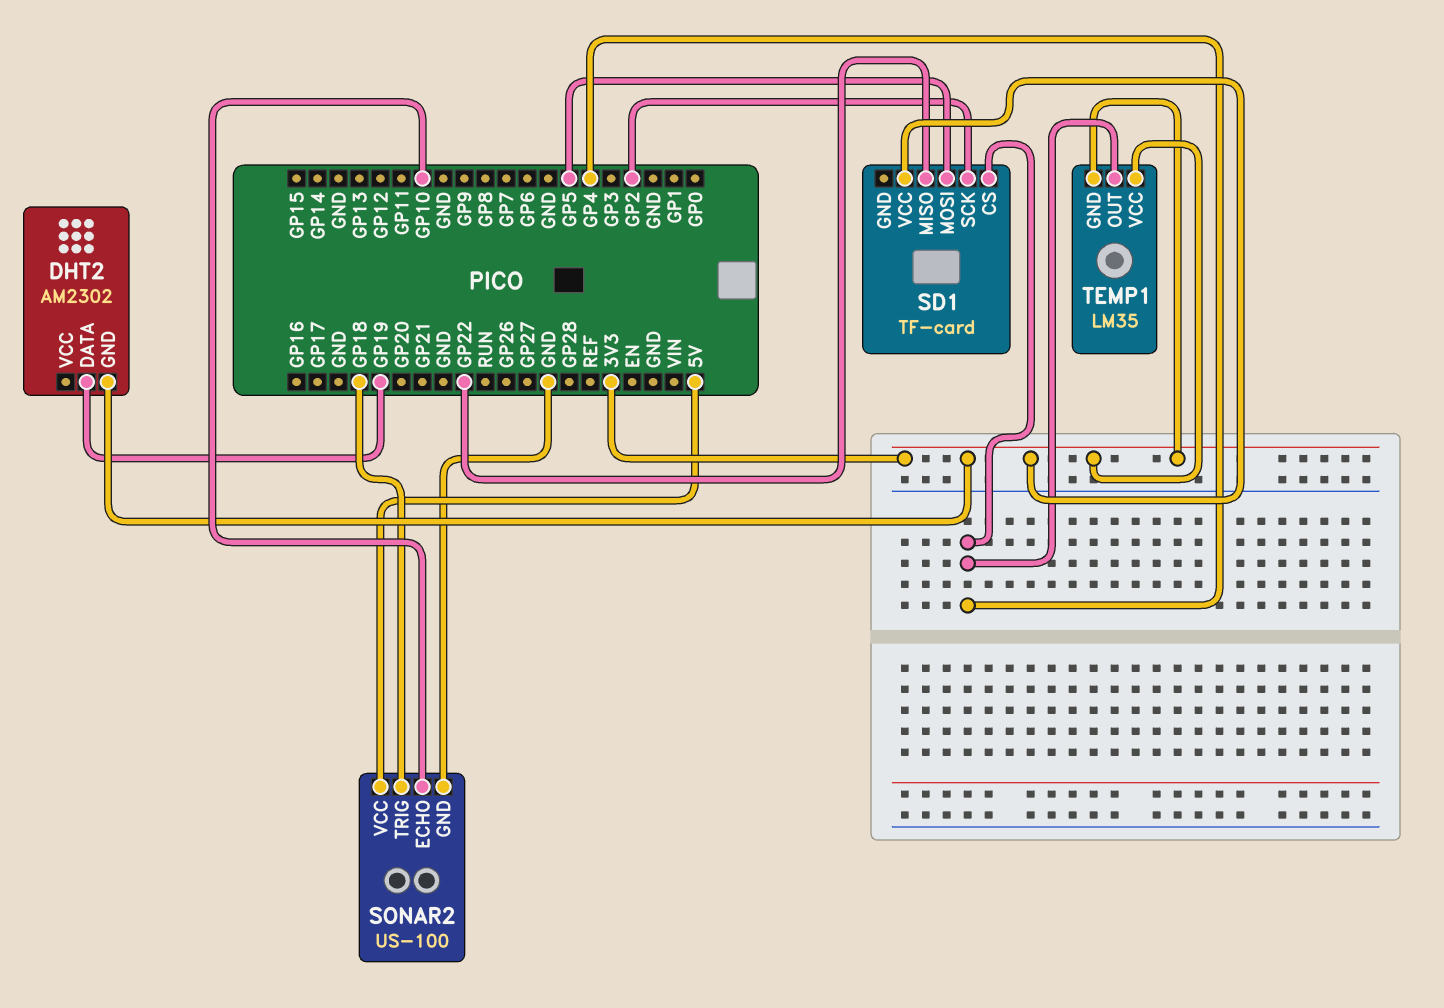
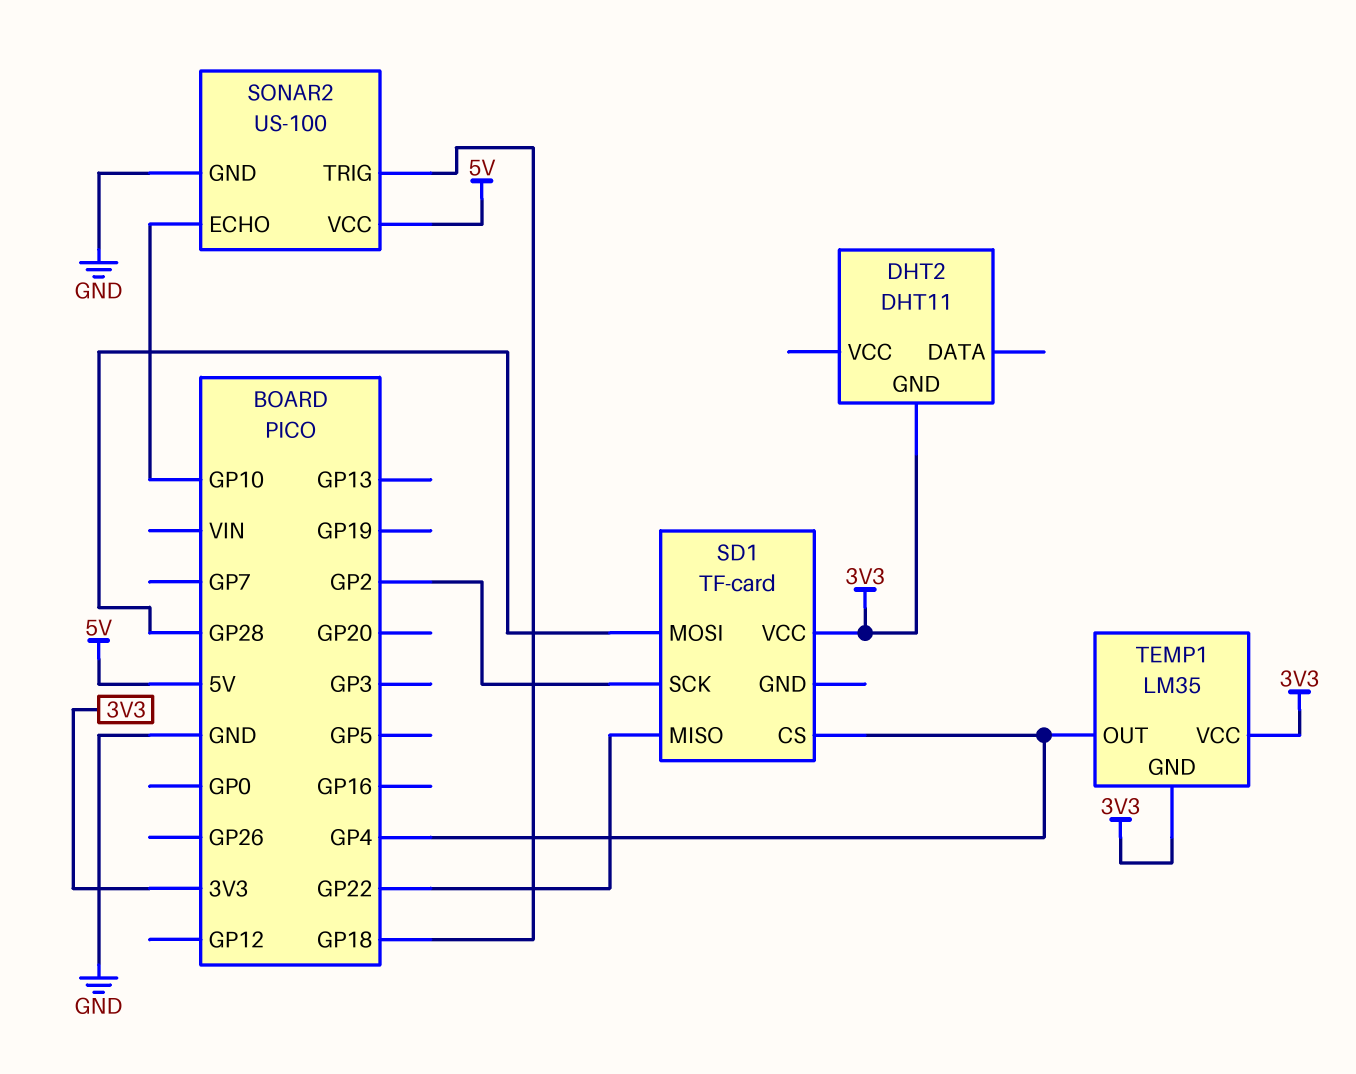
DHT2: AM2302 -> DHT11
DHT2 pin DATA: GP19 -> none
SD1 pin MOSI: GP5 -> GP28

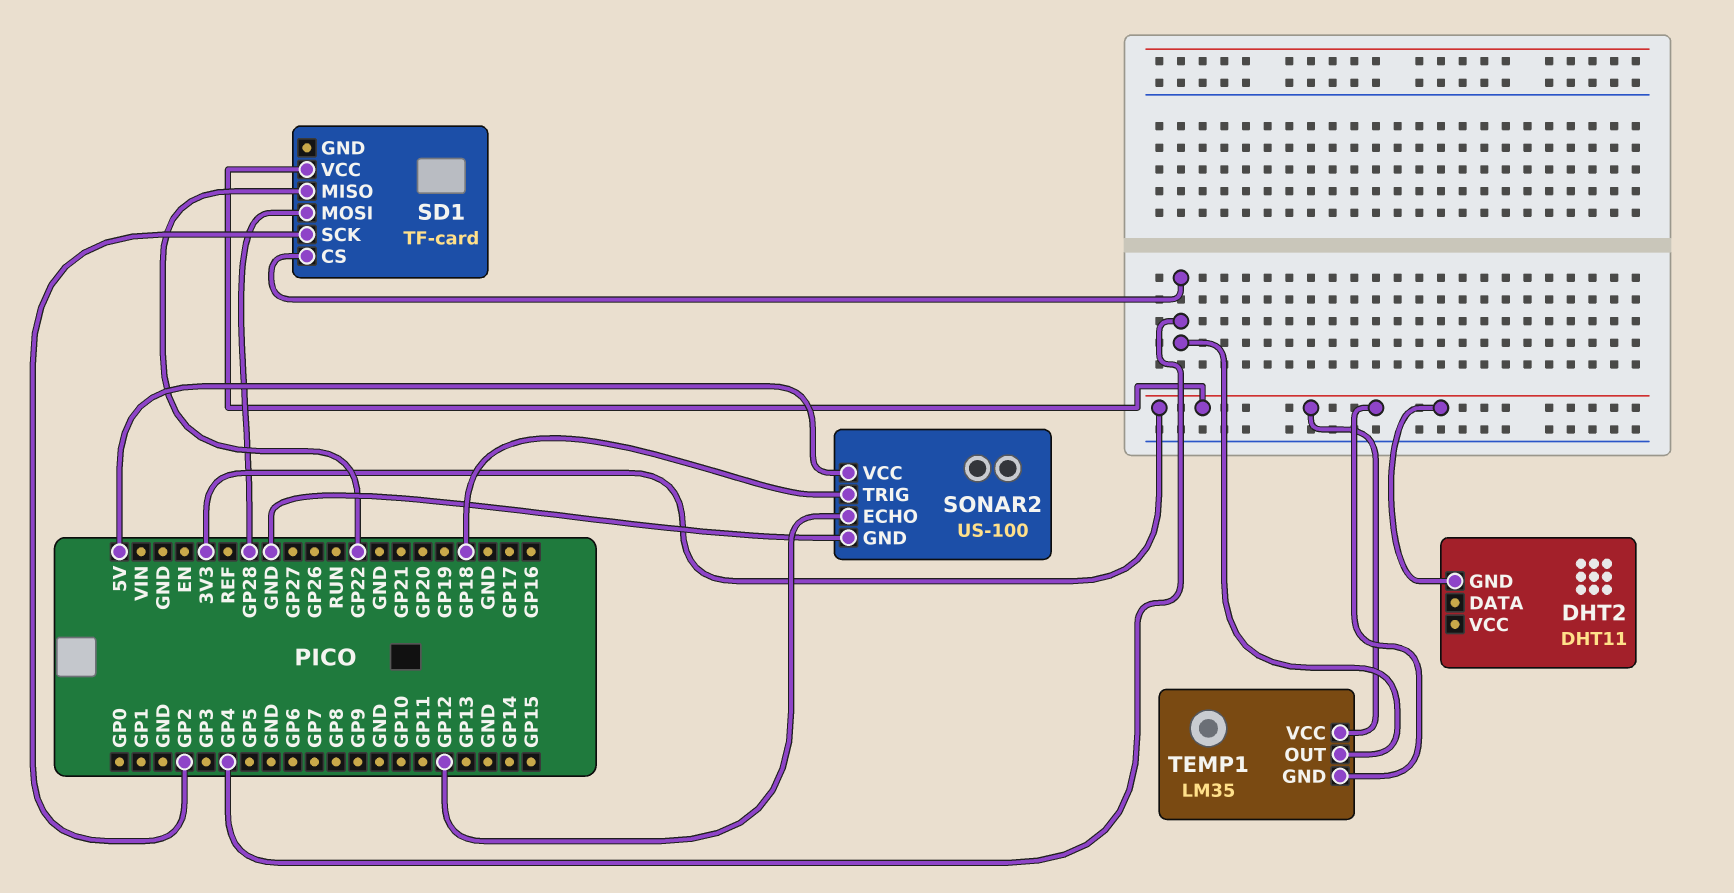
SONAR2 pin ECHO: GP10 -> GP12

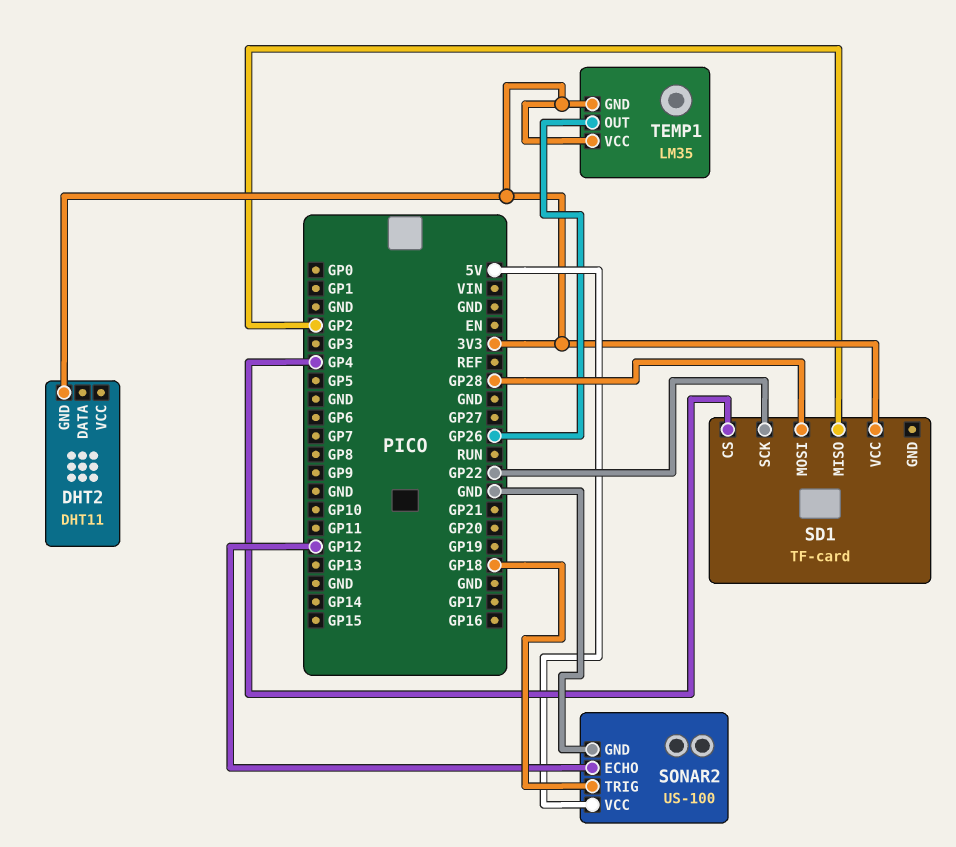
SD1 pin MISO: GP22 -> GP2
SD1 pin SCK: GP2 -> GP22
TEMP1 pin OUT: GP4 -> GP26

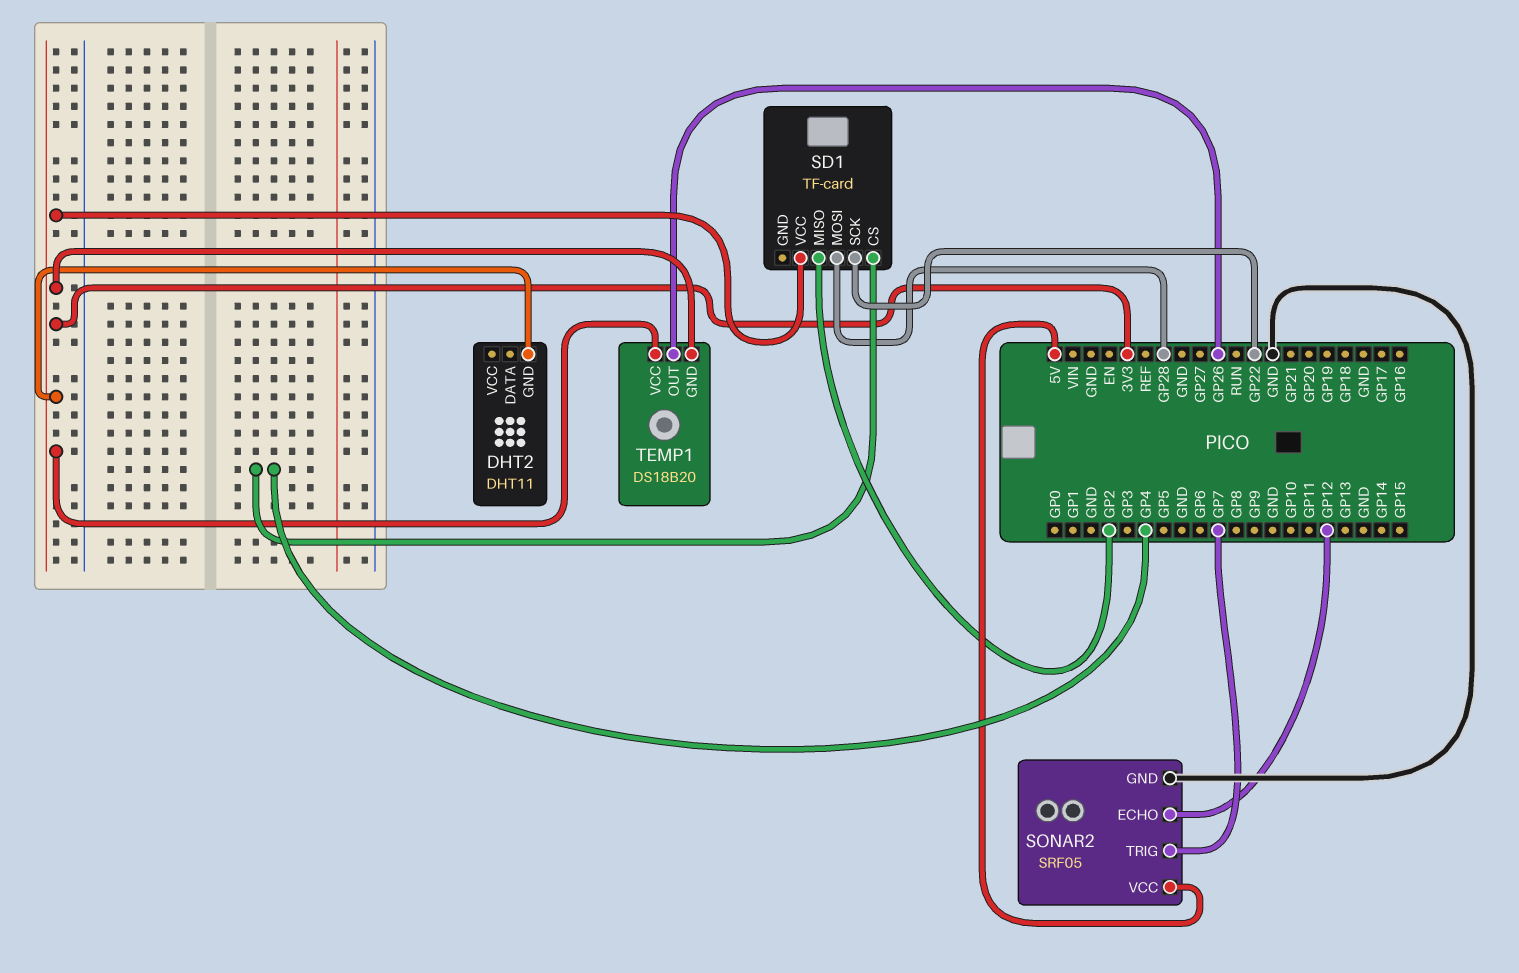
SONAR2: US-100 -> SRF05
SONAR2 pin TRIG: GP18 -> GP7
TEMP1: LM35 -> DS18B20

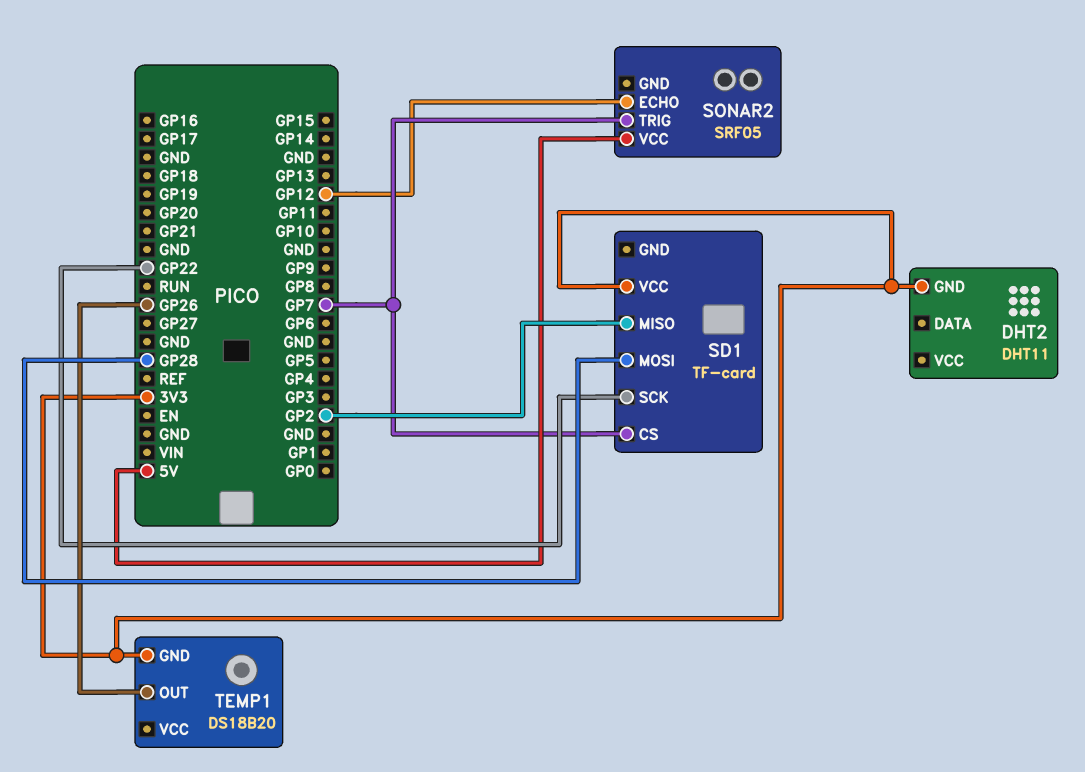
SD1 pin CS: GP4 -> GP7
SONAR2 pin GND: GND -> none
TEMP1 pin VCC: 3V3 -> none

